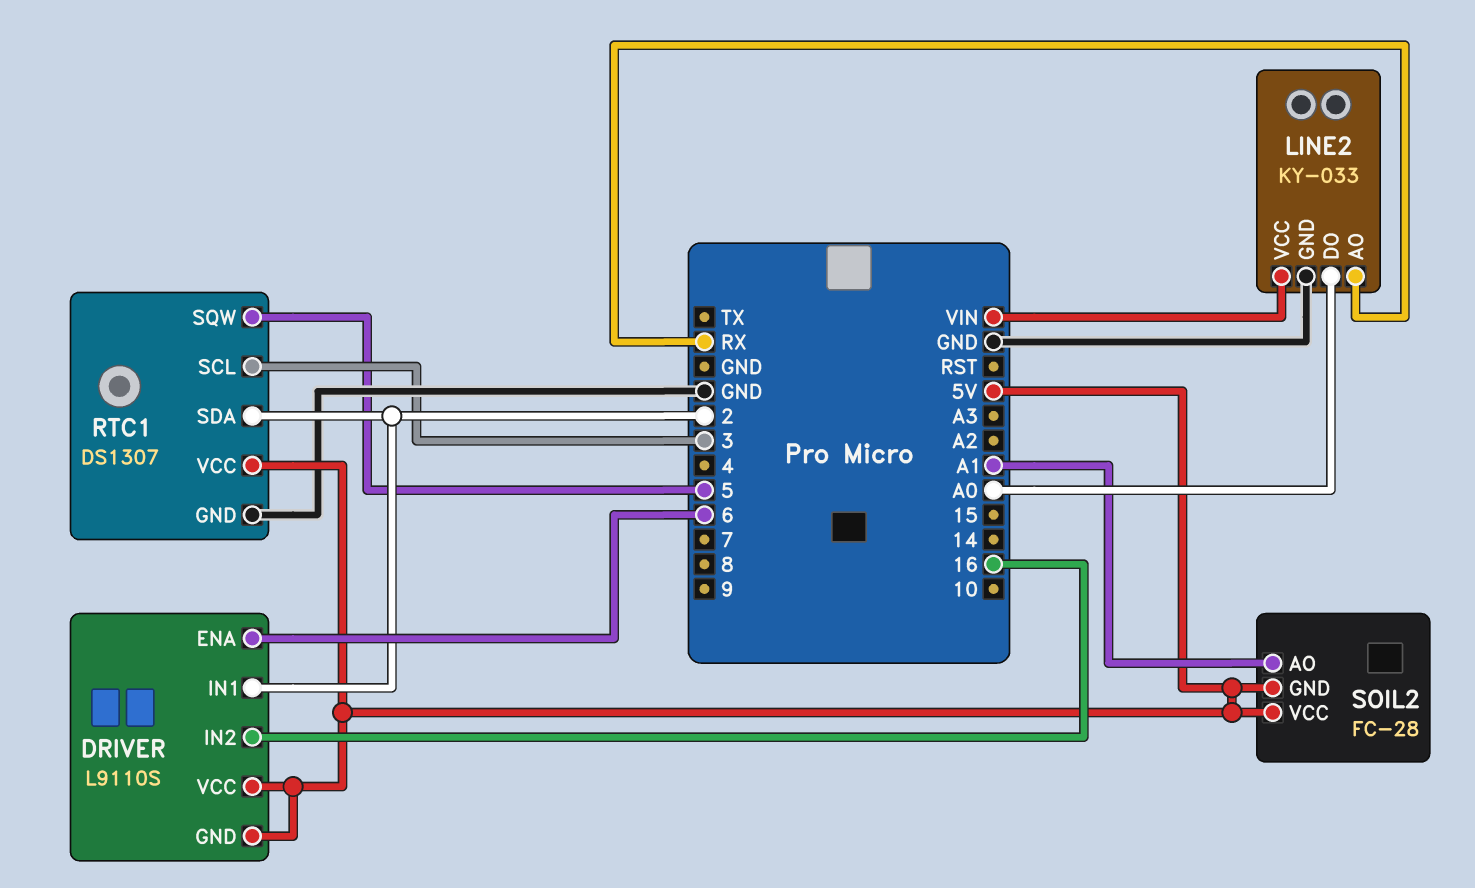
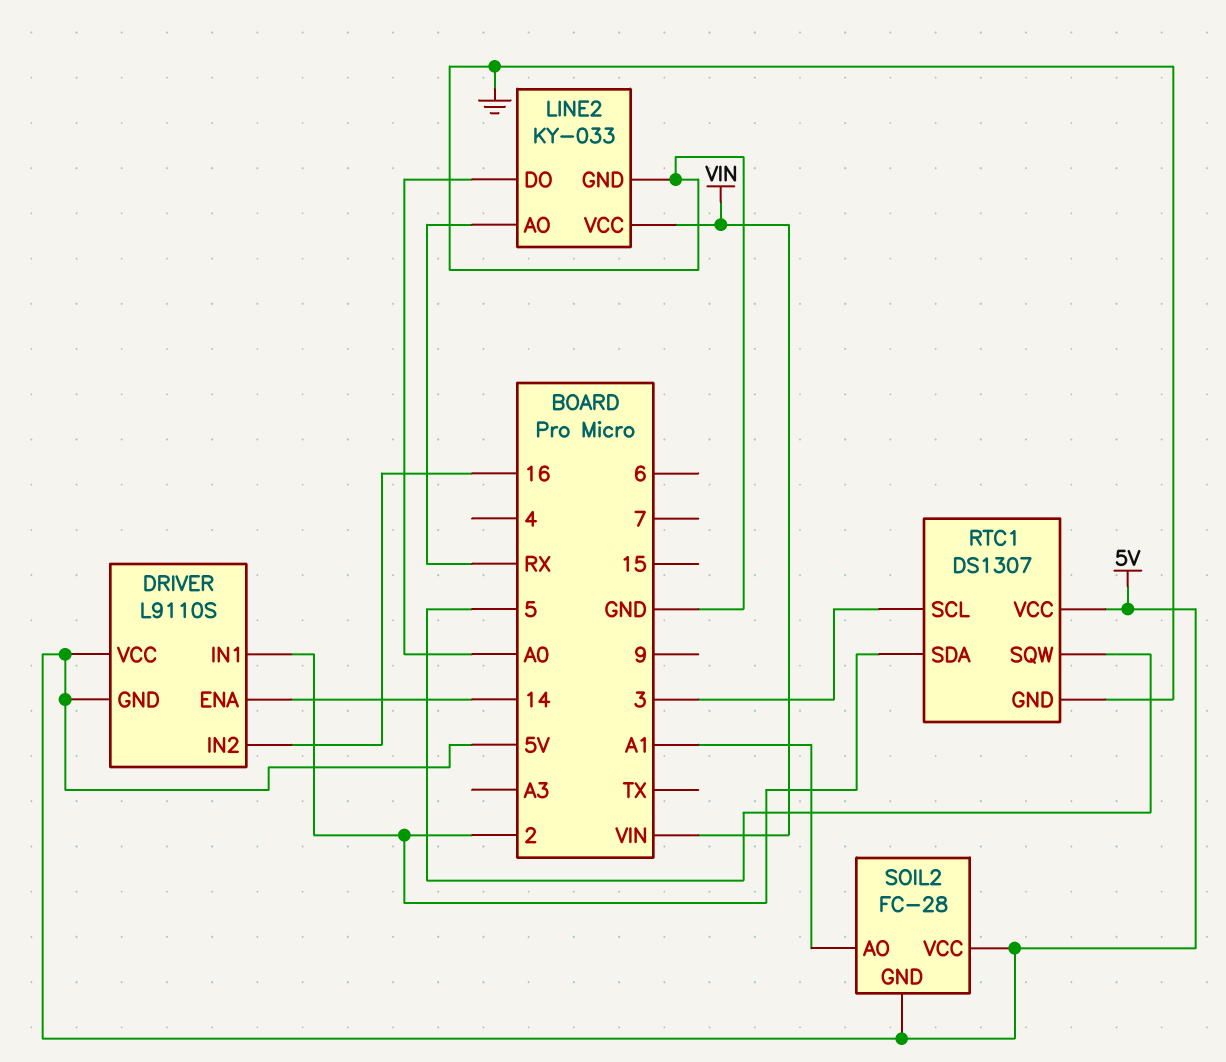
DRIVER pin ENA: 6 -> 14

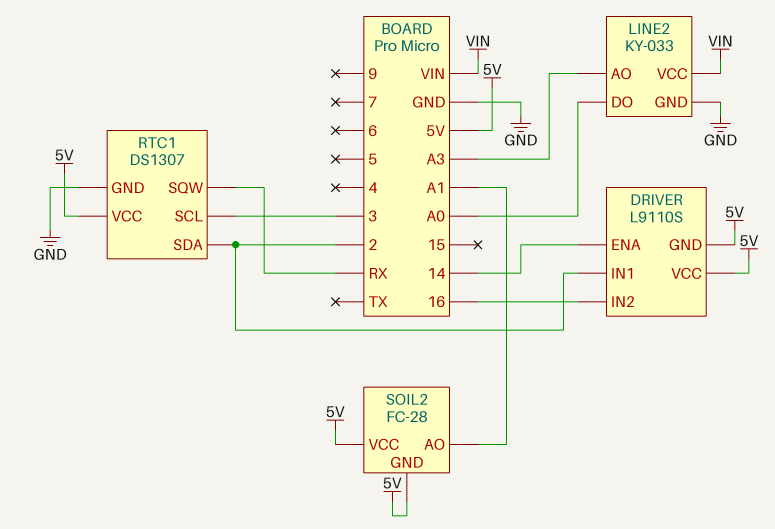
LINE2 pin AO: RX -> A3
RTC1 pin SQW: 5 -> RX

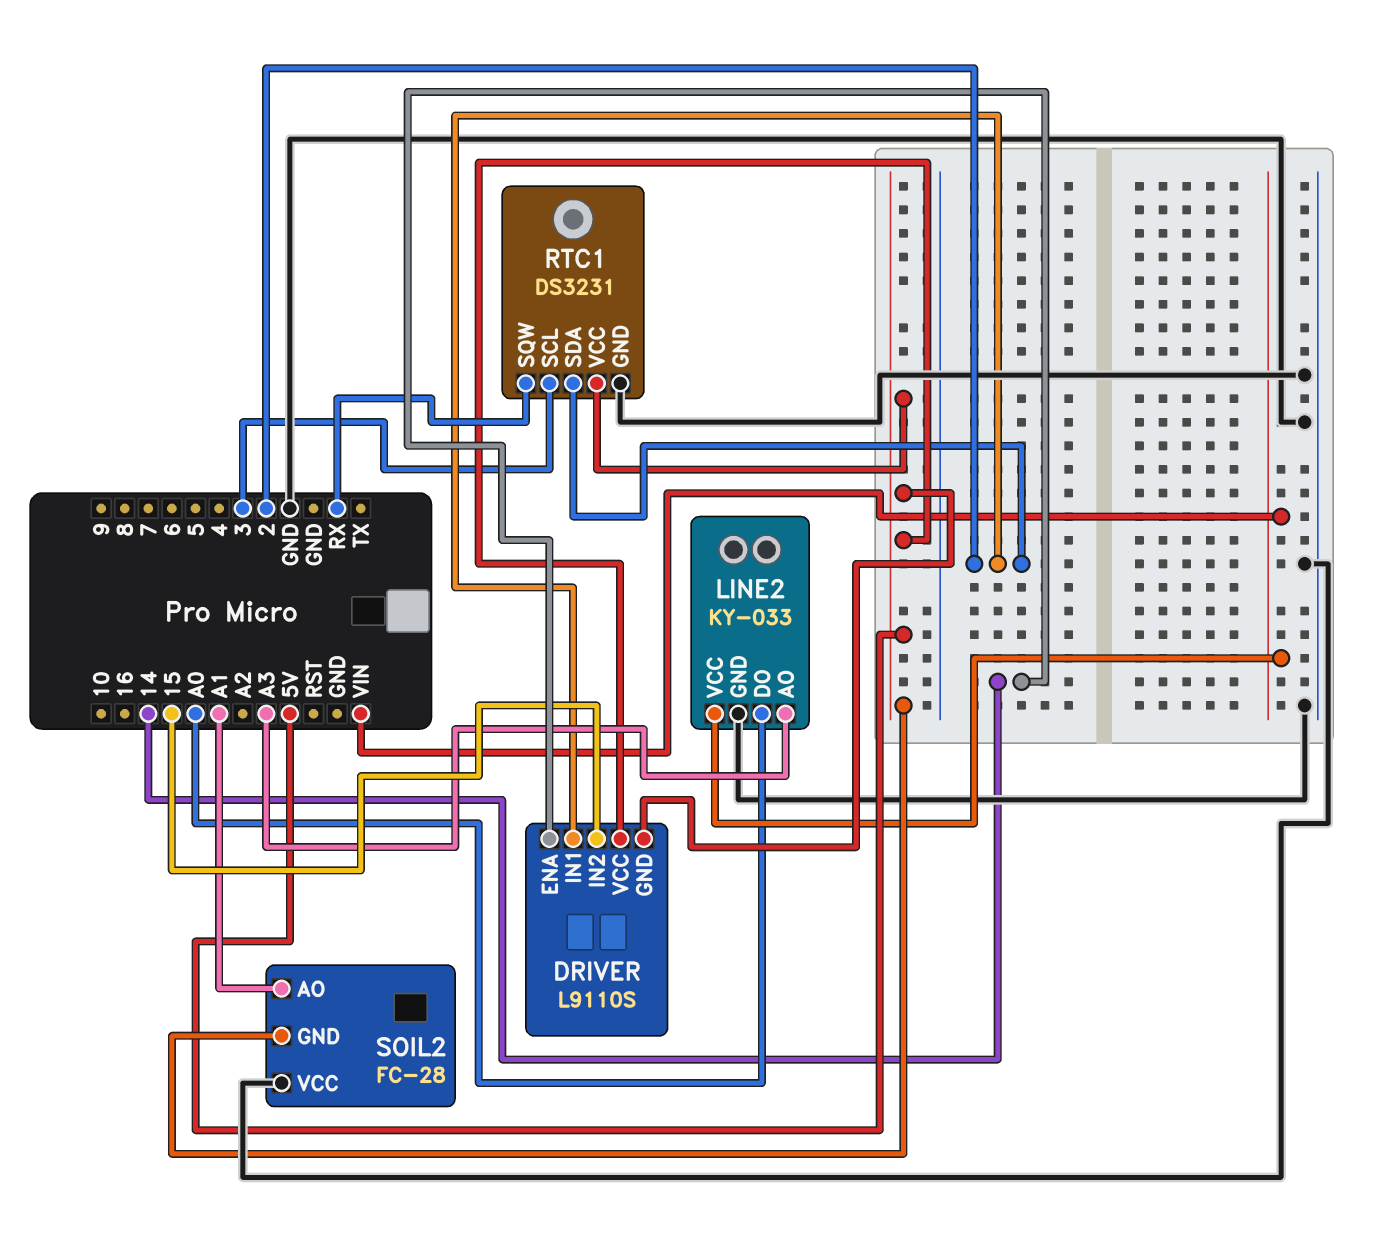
DRIVER pin IN2: 16 -> 15
RTC1: DS1307 -> DS3231
SOIL2 pin VCC: 5V -> GND

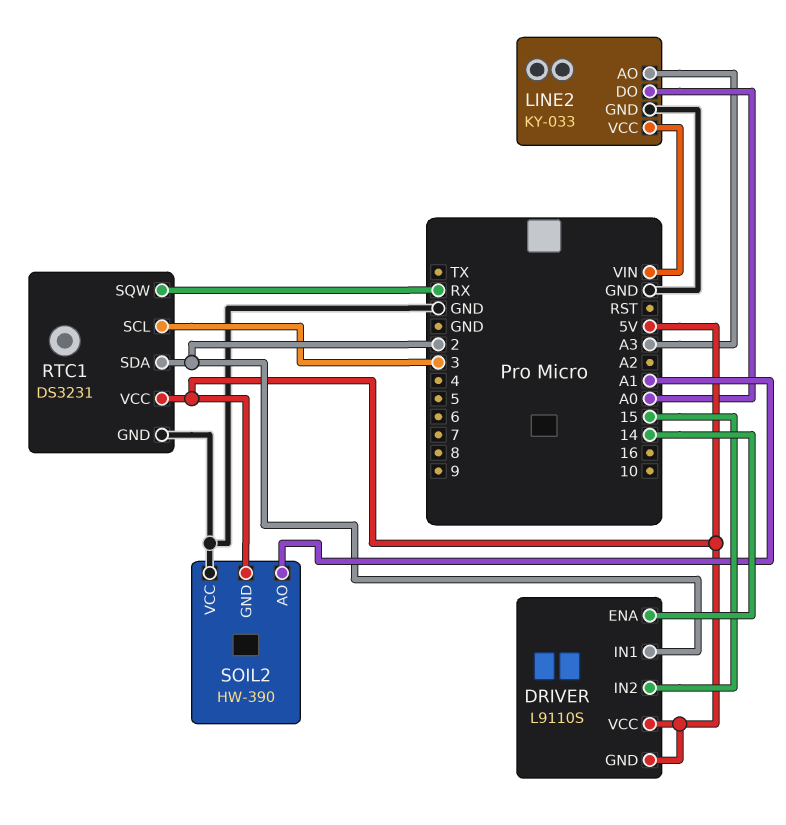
SOIL2: FC-28 -> HW-390

